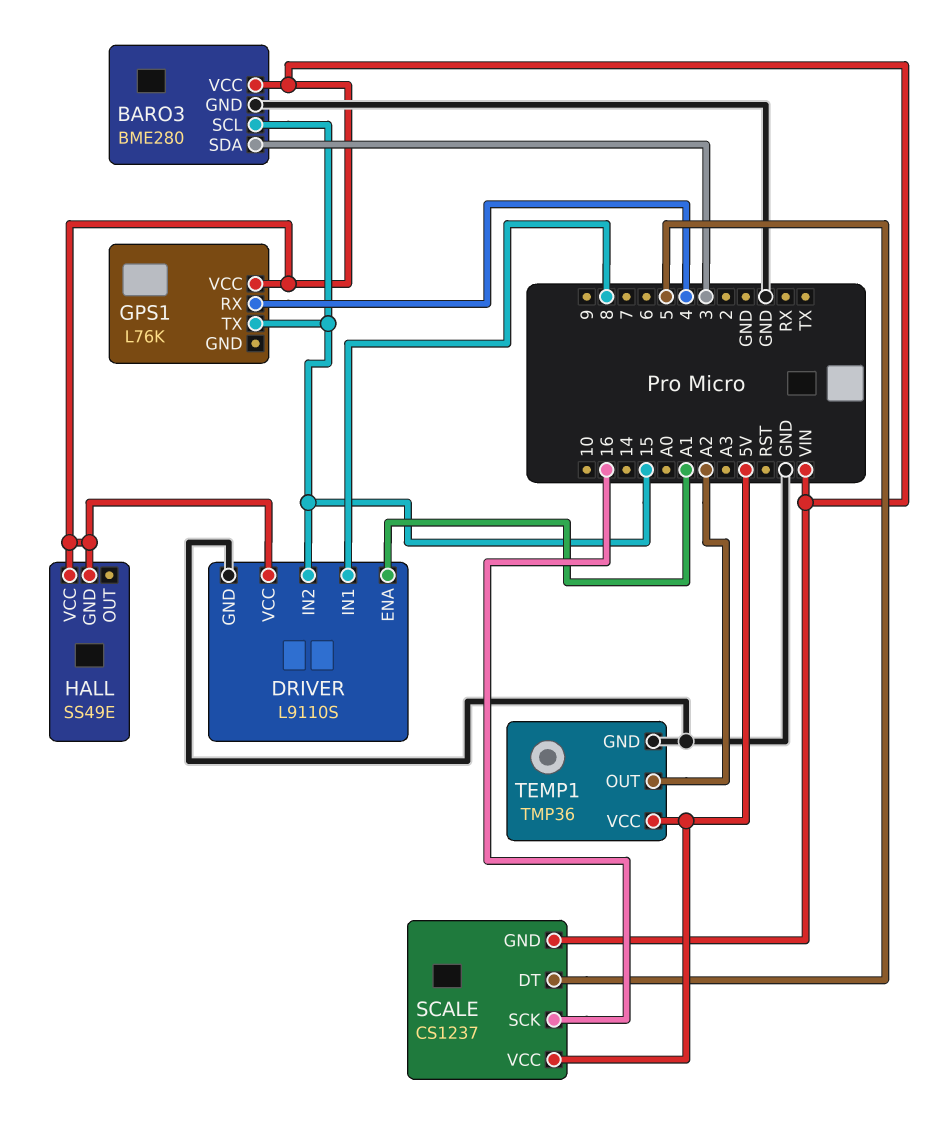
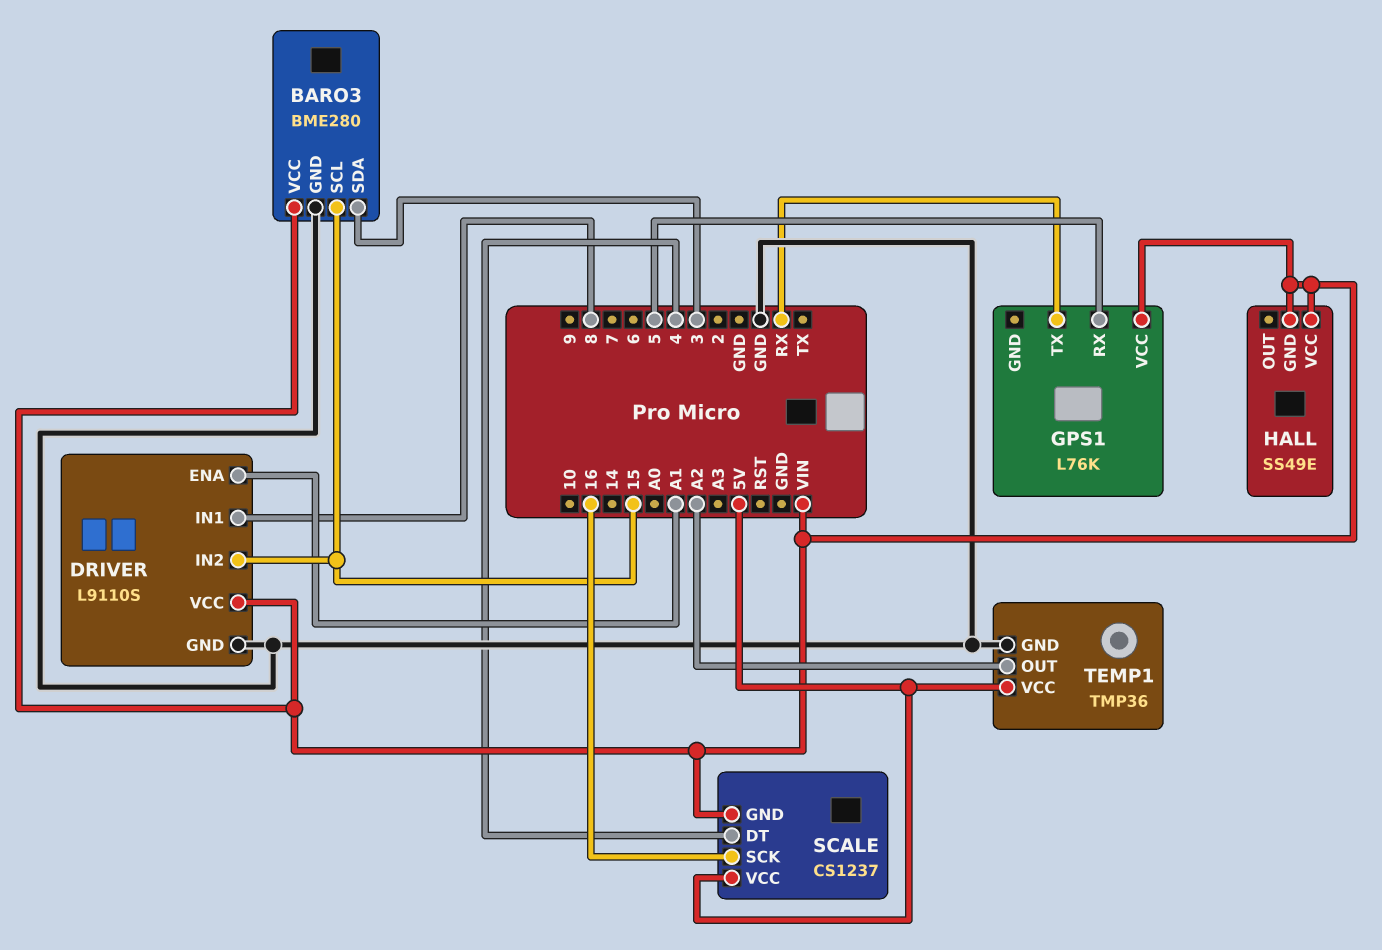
GPS1 pin RX: 4 -> 5
GPS1 pin TX: 15 -> RX
SCALE pin DT: 5 -> 4

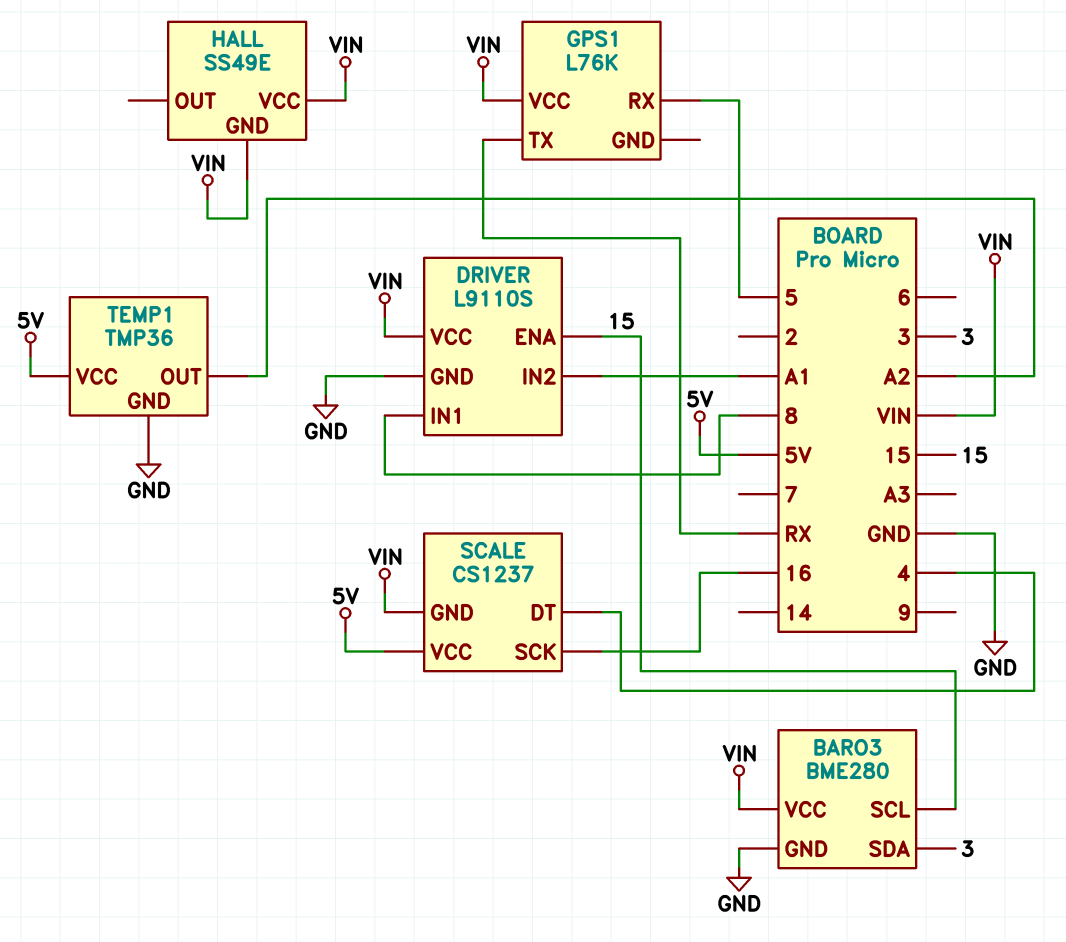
DRIVER pin ENA: A1 -> 15
DRIVER pin IN2: 15 -> A1

